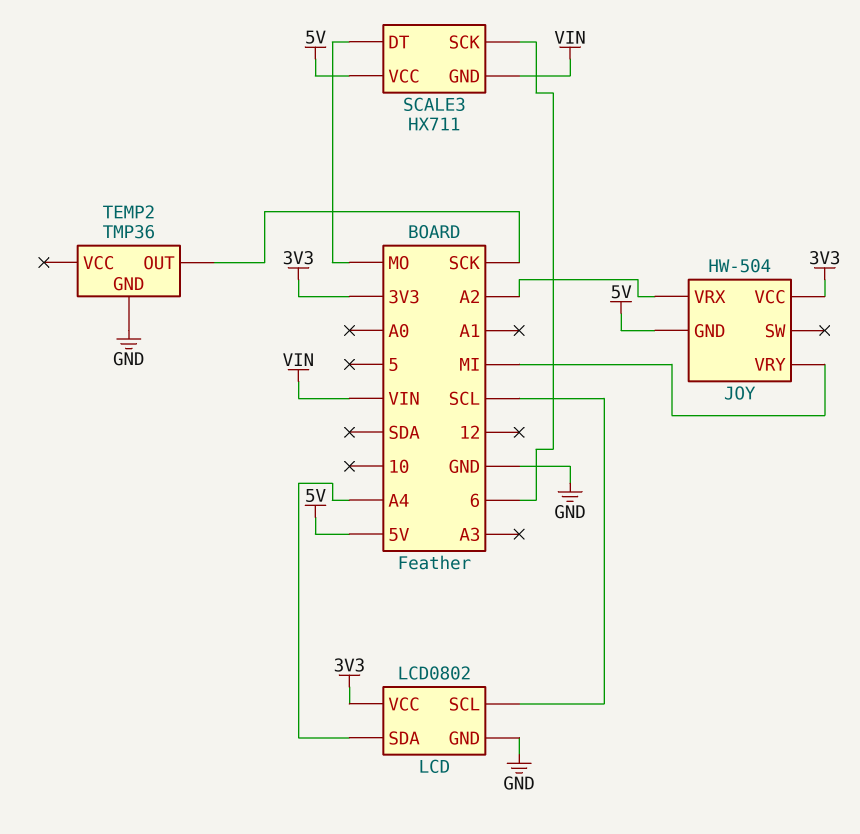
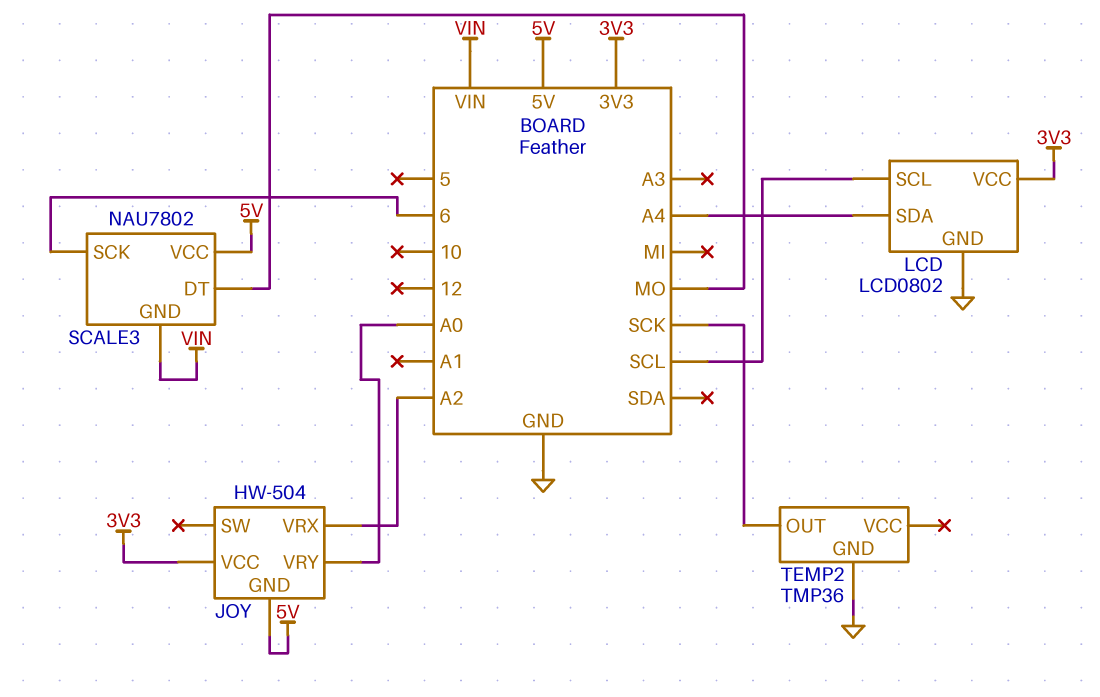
JOY pin VRY: MI -> A0
SCALE3: HX711 -> NAU7802

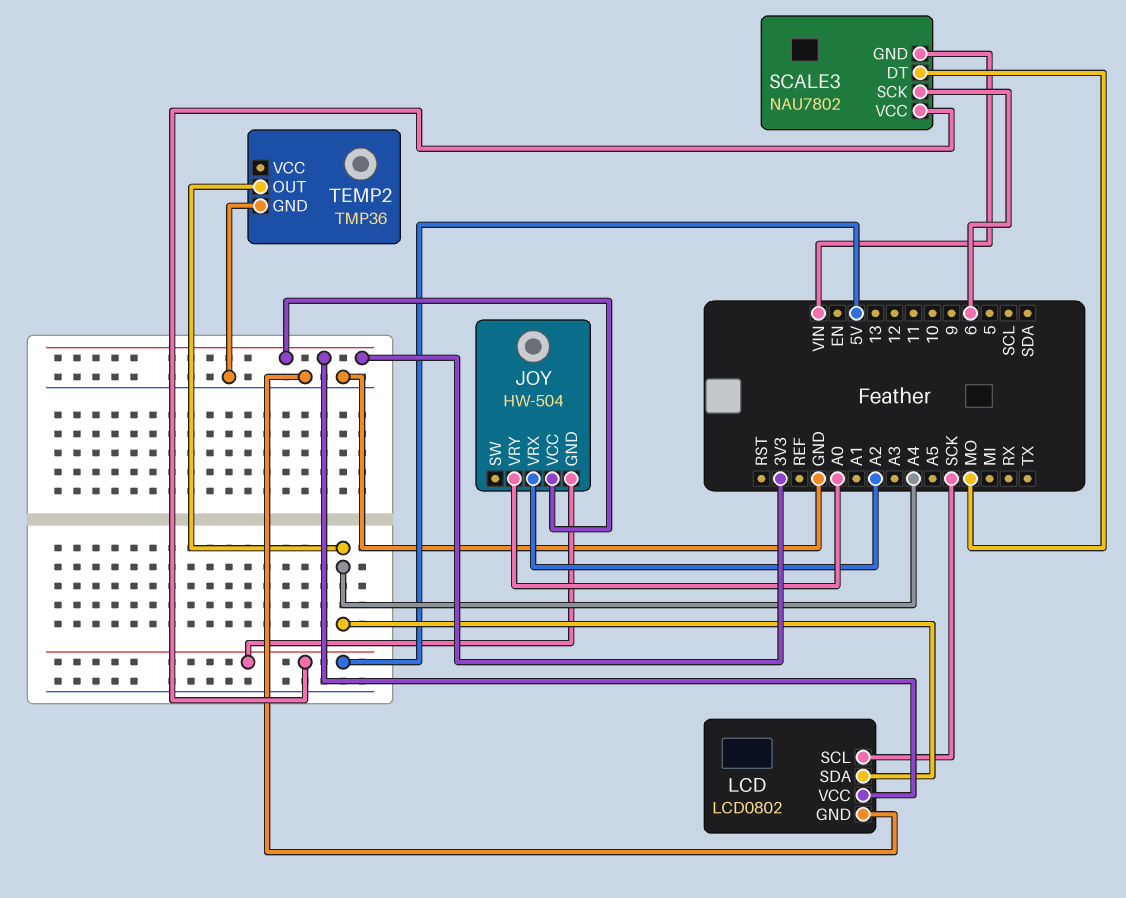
LCD pin SCL: SCL -> SCK
TEMP2 pin OUT: SCK -> A4

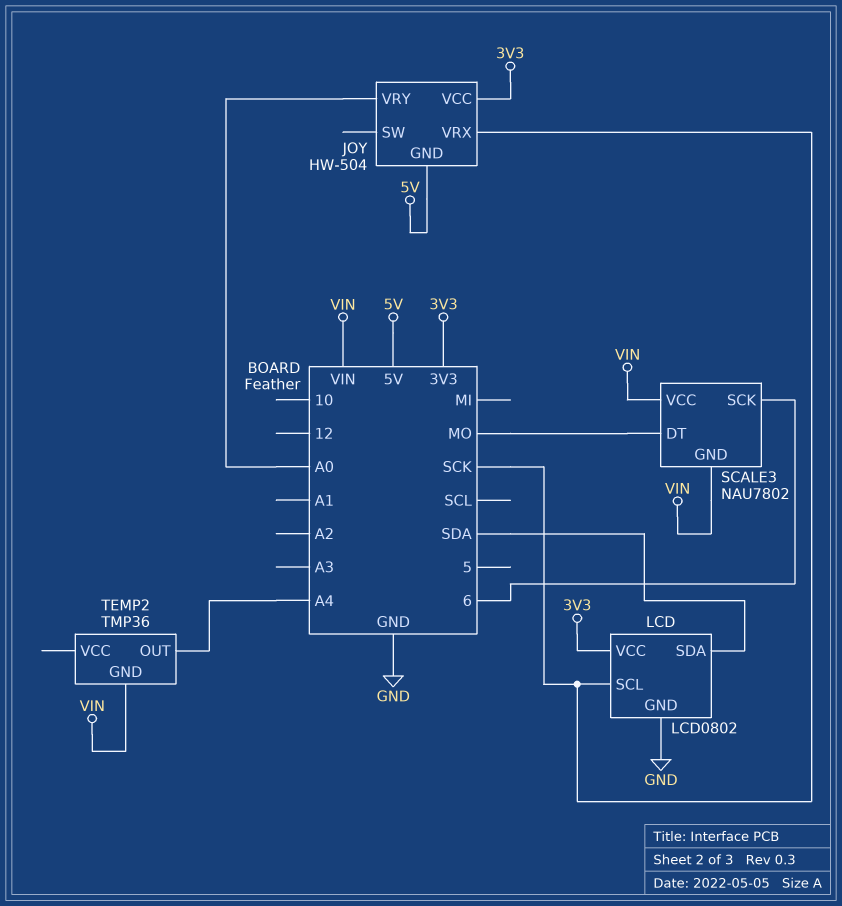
JOY pin VRX: A2 -> SCK
LCD pin SDA: A4 -> SDA
SCALE3 pin VCC: 5V -> VIN
TEMP2 pin GND: GND -> VIN

